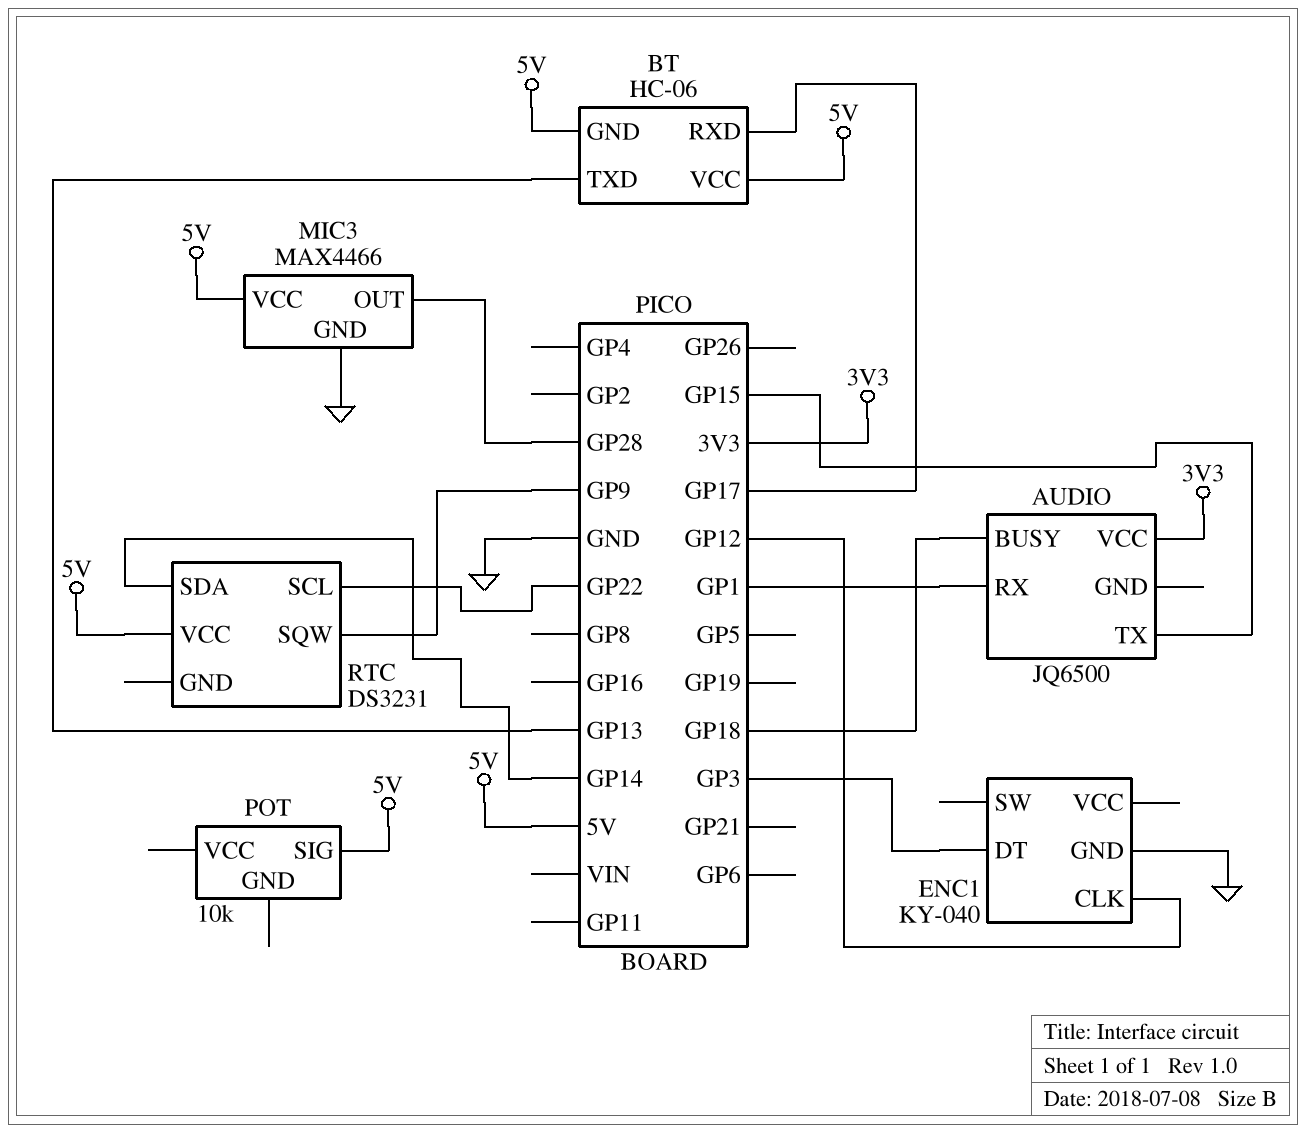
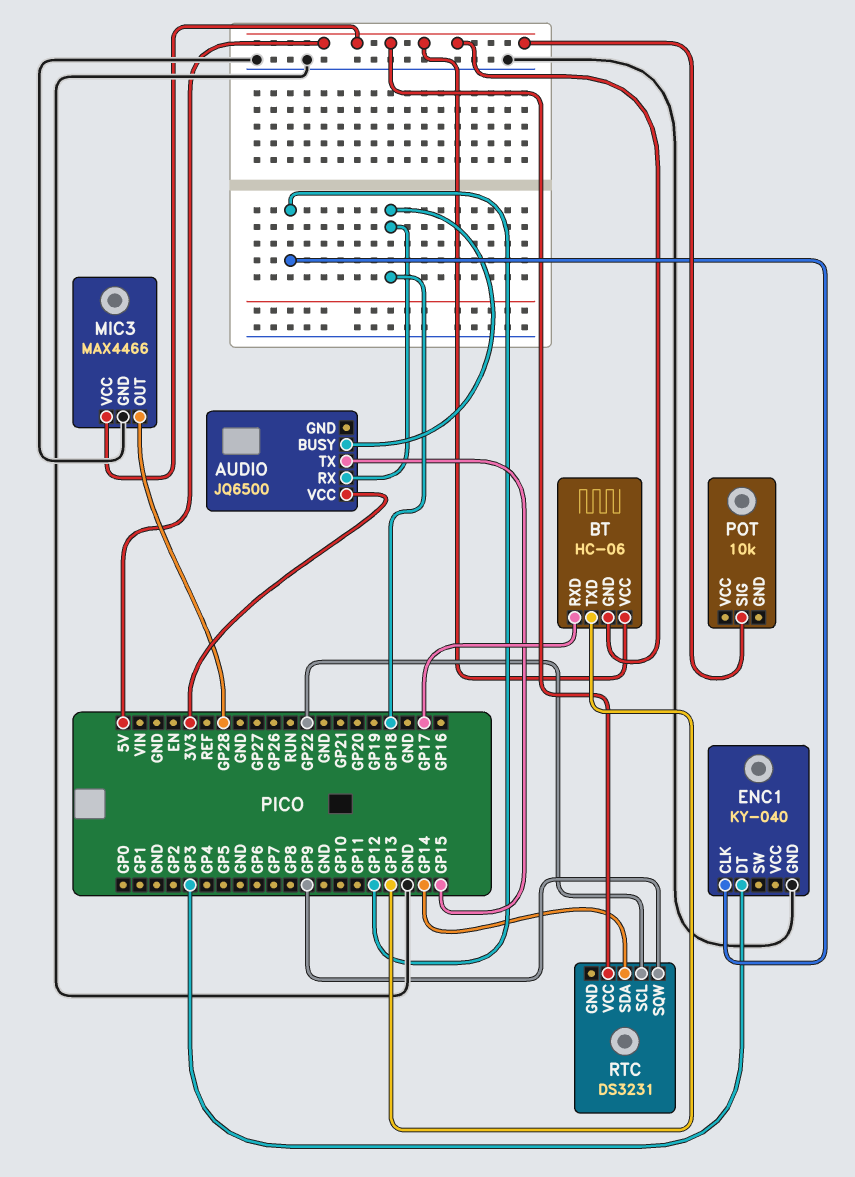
AUDIO pin RX: GP1 -> GP18

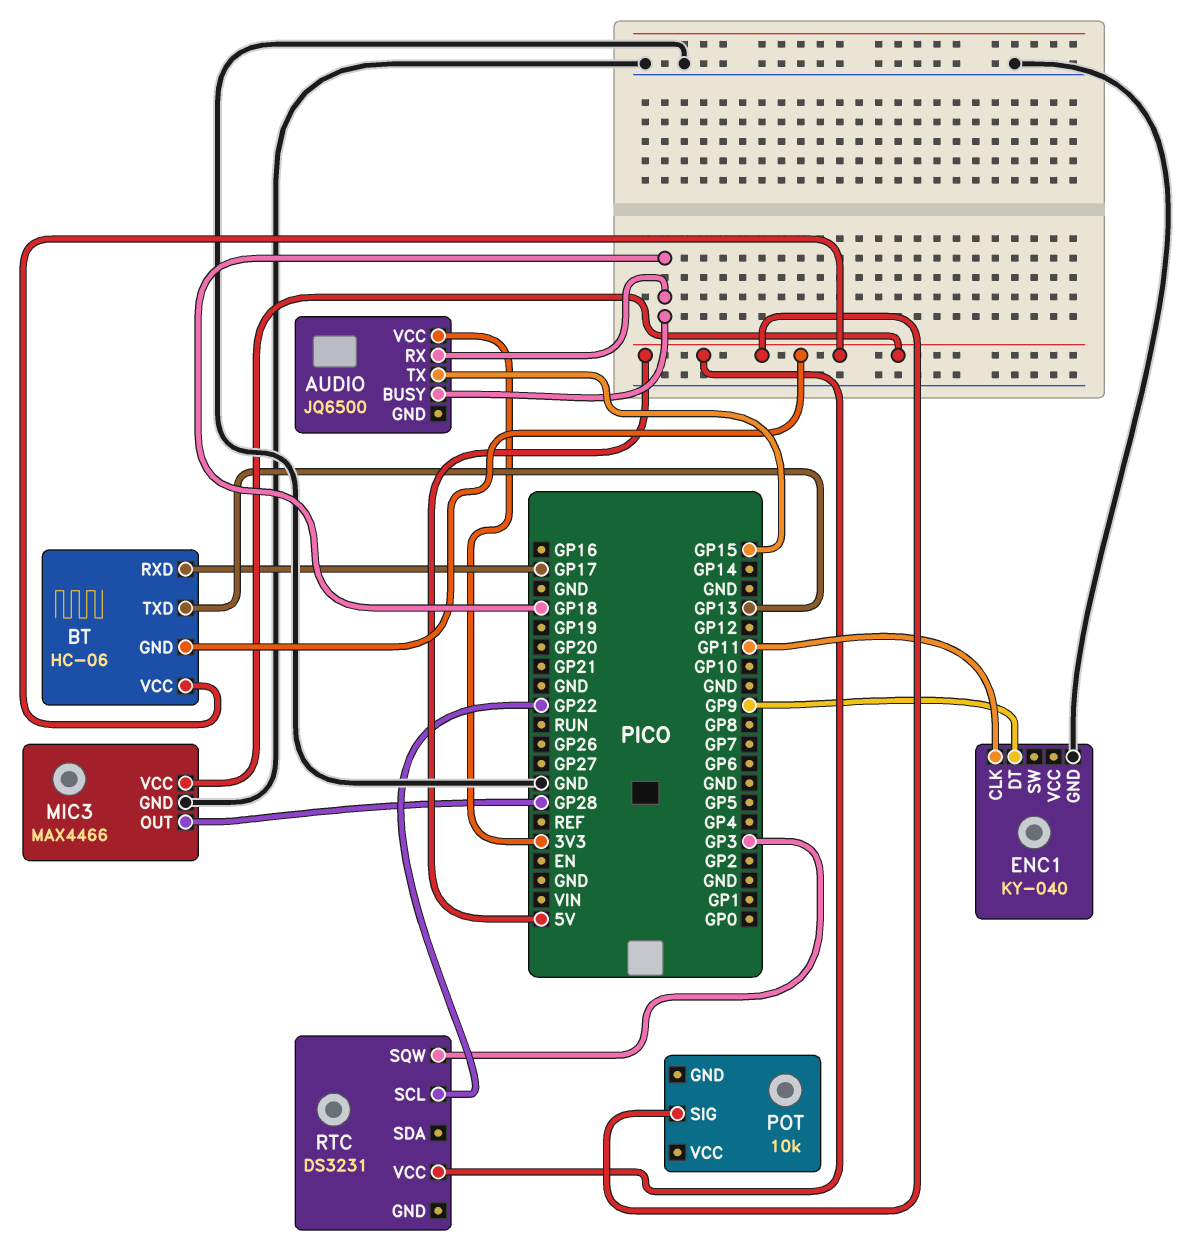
ENC1 pin CLK: GP12 -> GP11
ENC1 pin DT: GP3 -> GP9
RTC pin SDA: GP14 -> none
RTC pin SQW: GP9 -> GP3

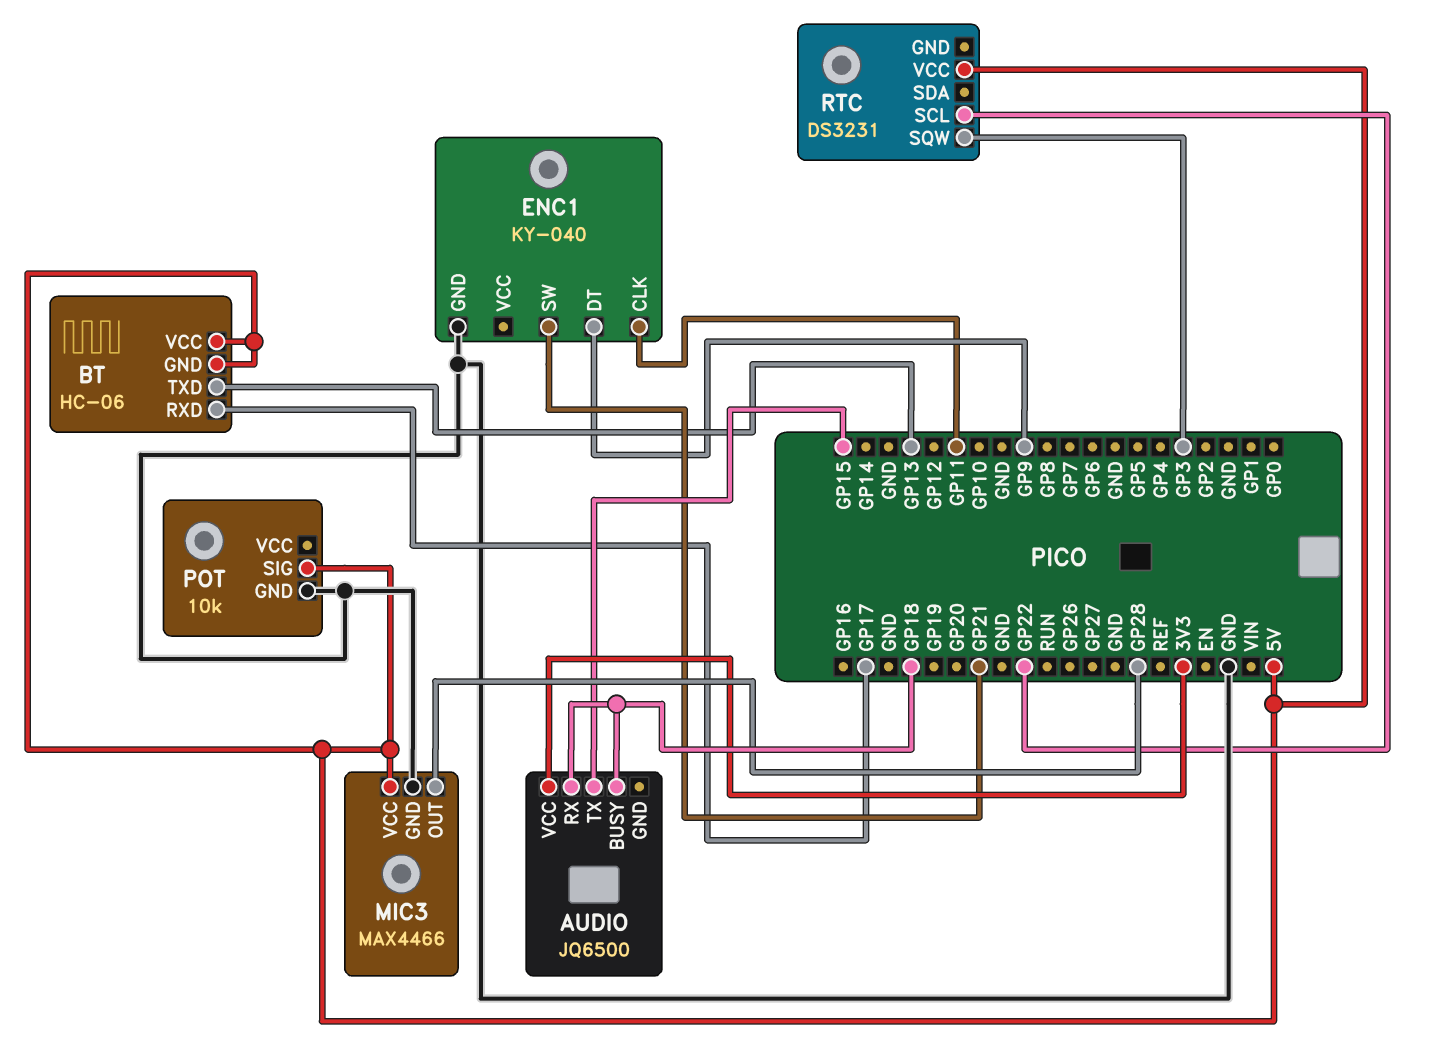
ENC1 pin SW: none -> GP21
POT pin GND: none -> GND

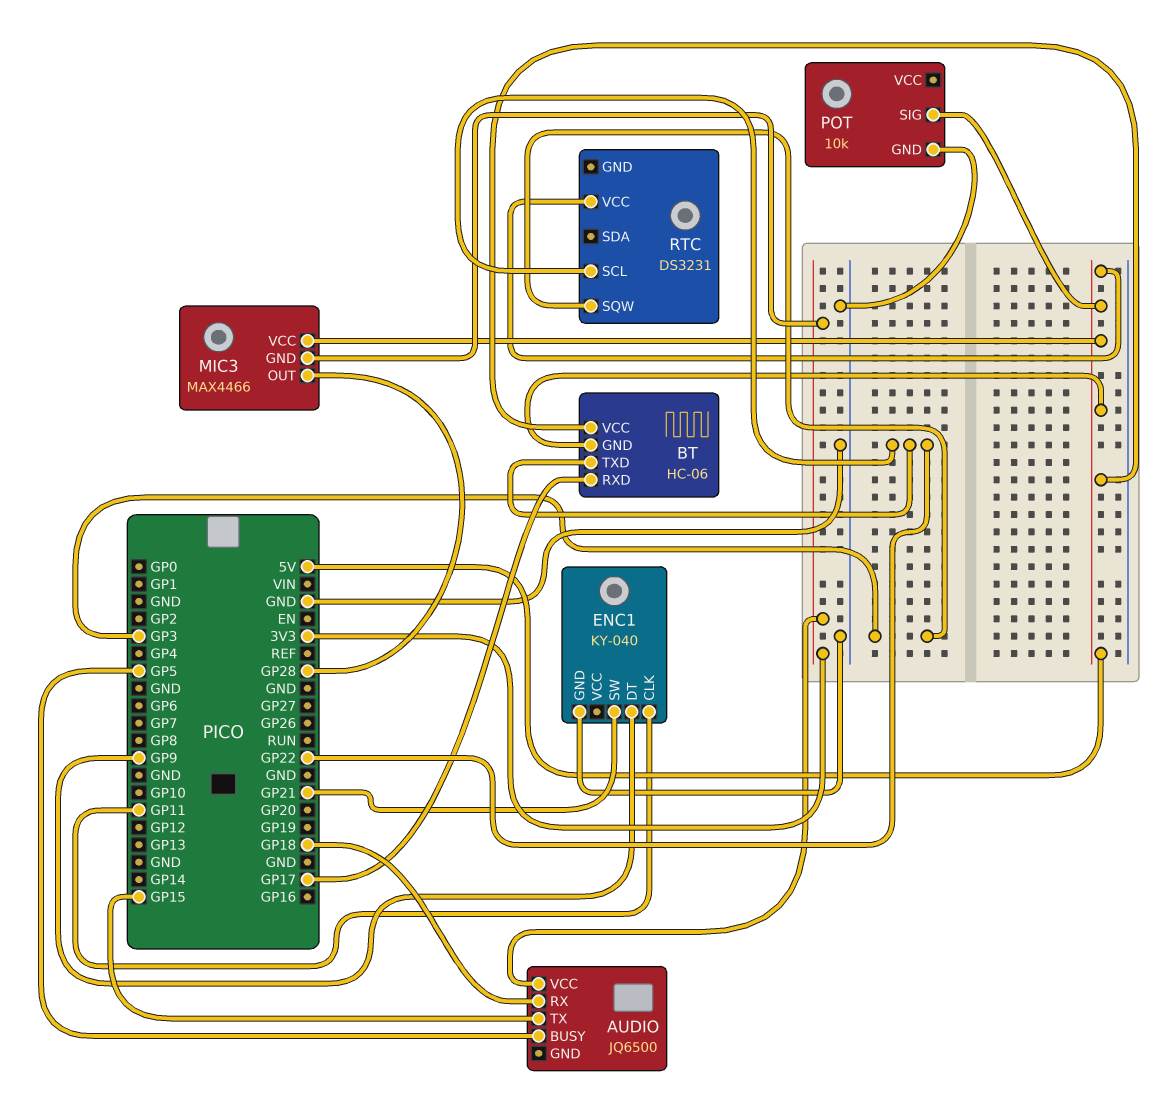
AUDIO pin BUSY: GP18 -> GP5
BT pin TXD: GP13 -> GP22
MIC3 pin GND: GND -> 3V3

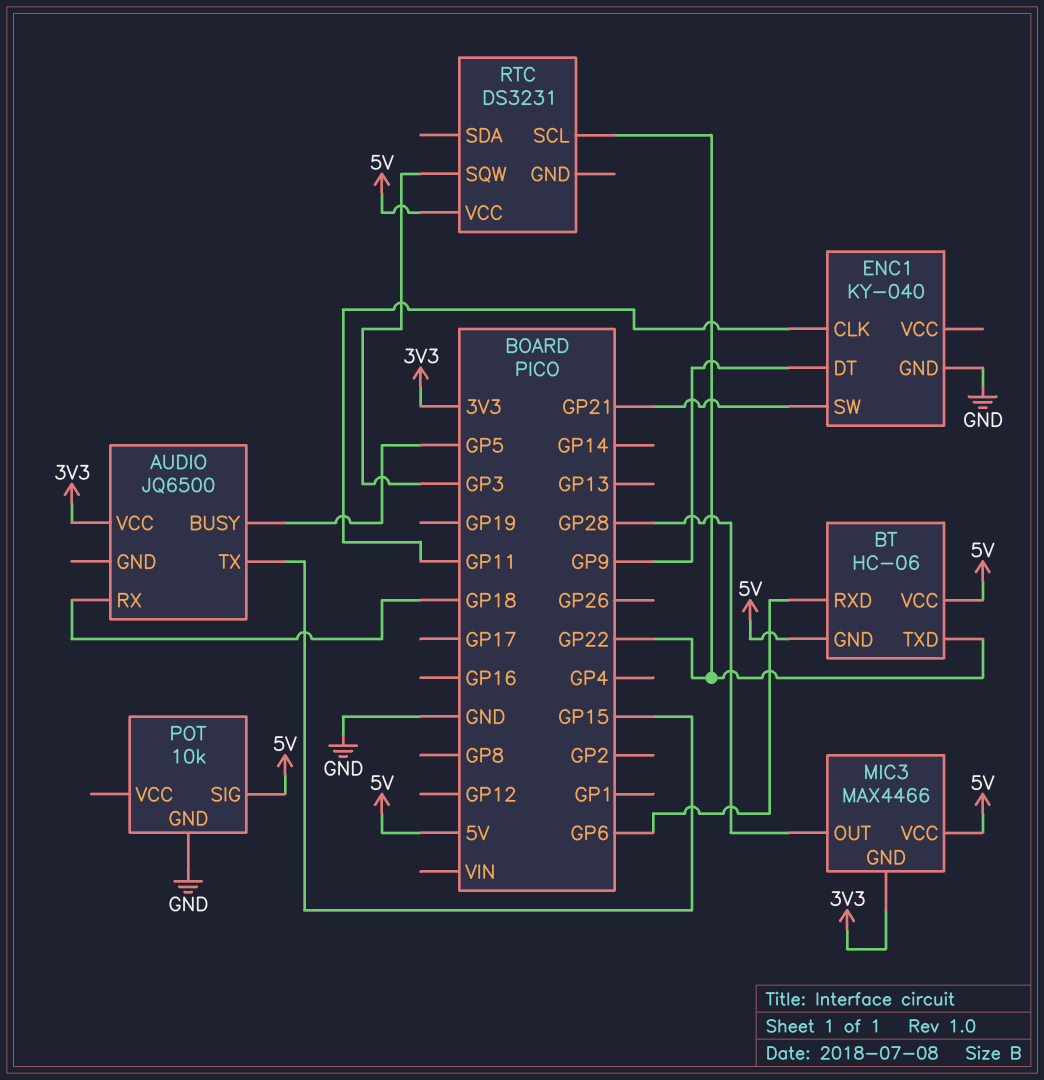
BT pin RXD: GP17 -> GP6

